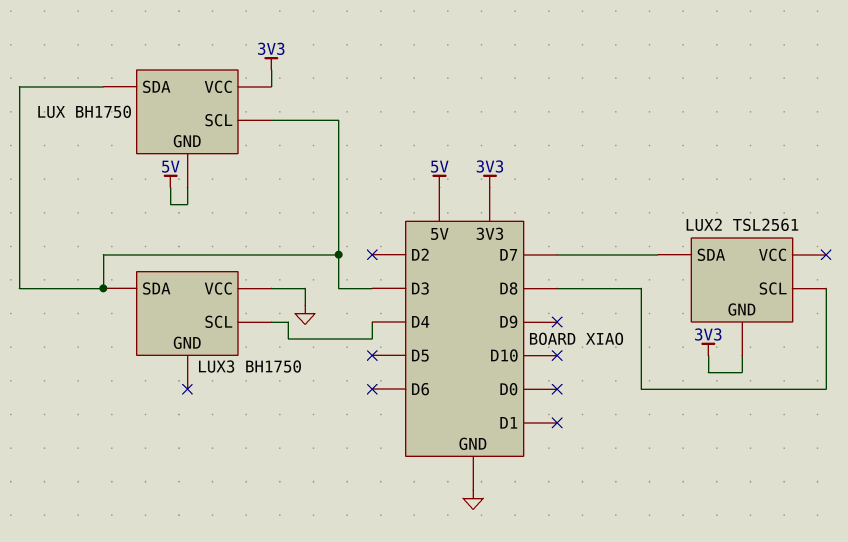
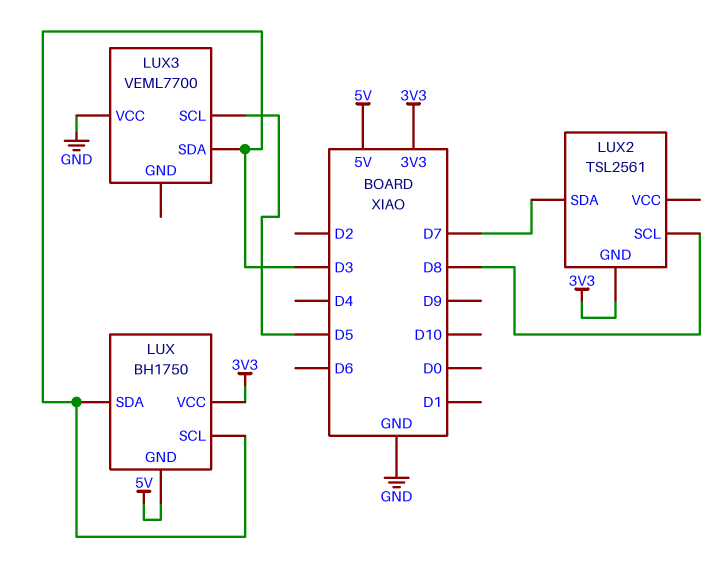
LUX3: BH1750 -> VEML7700
LUX3 pin SCL: D4 -> D5

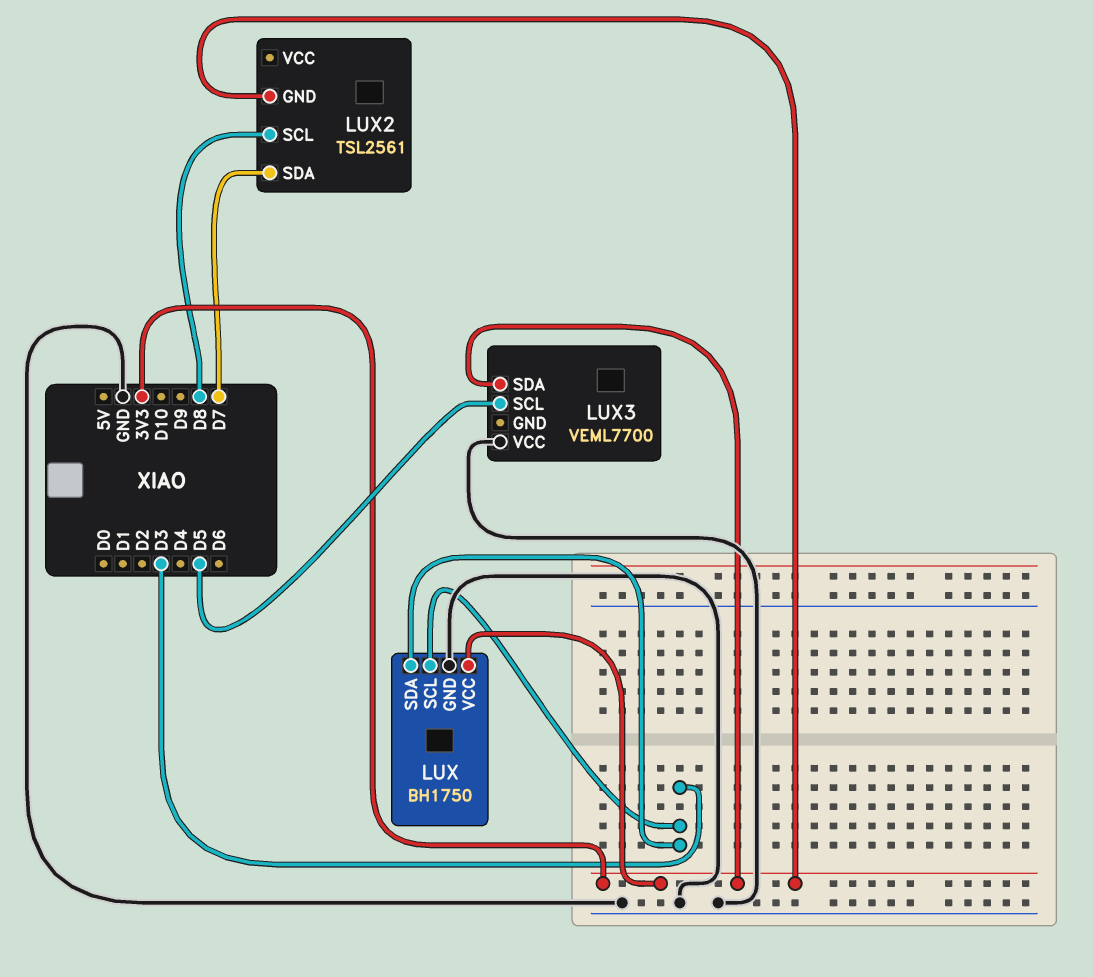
LUX pin GND: 5V -> GND
LUX3 pin SDA: D3 -> 3V3

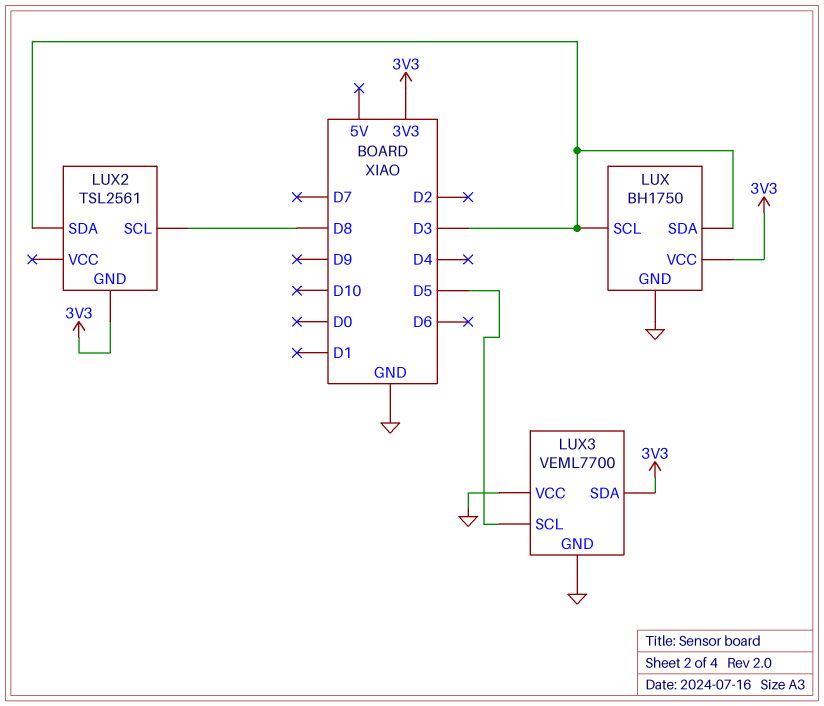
LUX2 pin SDA: D7 -> D3
LUX3 pin GND: none -> GND

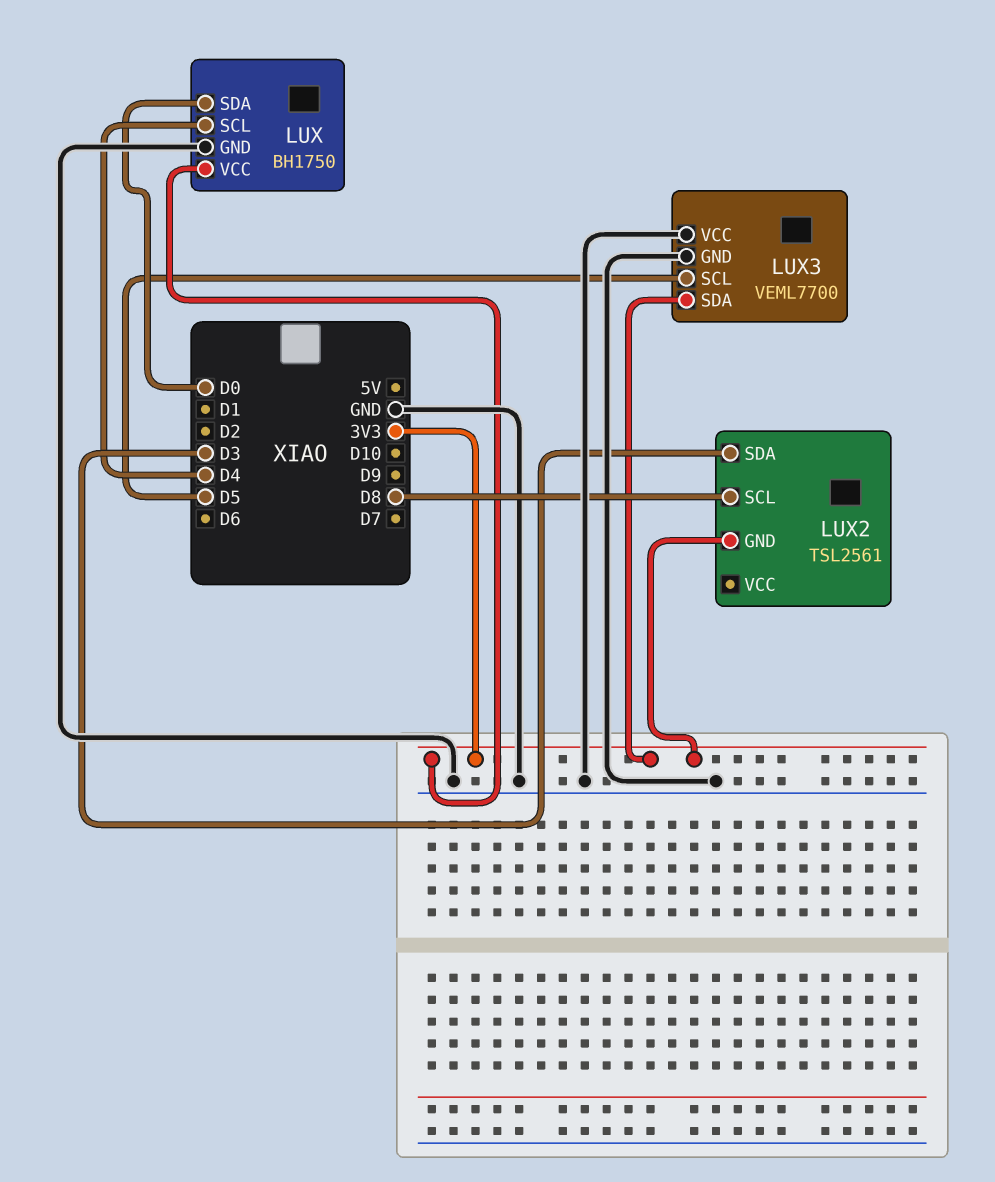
LUX pin SCL: D3 -> D4
LUX pin SDA: D3 -> D0

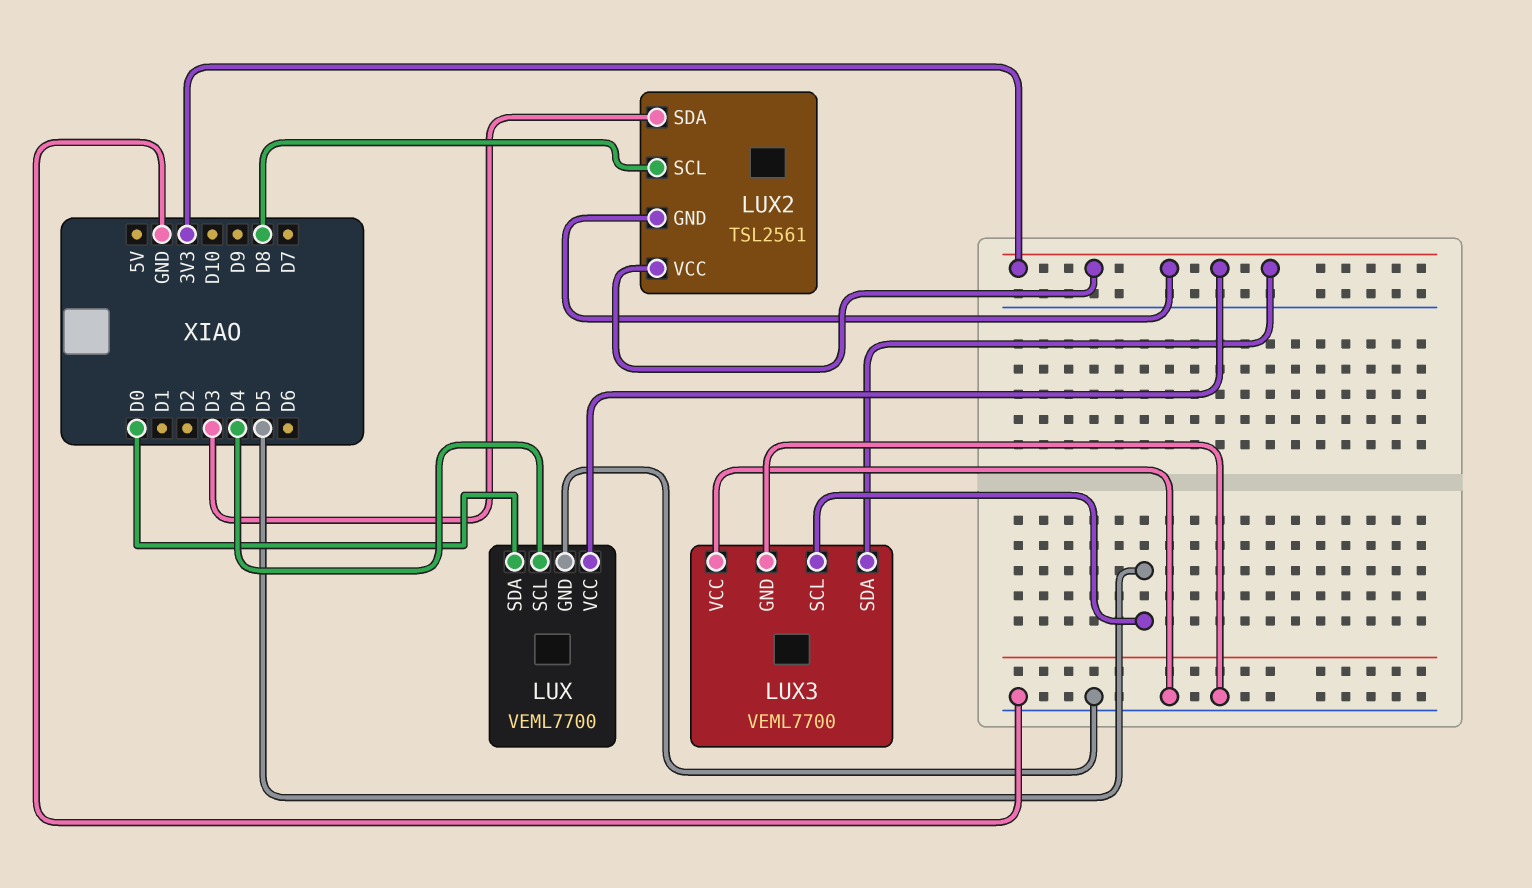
LUX: BH1750 -> VEML7700
LUX2 pin VCC: none -> 3V3

